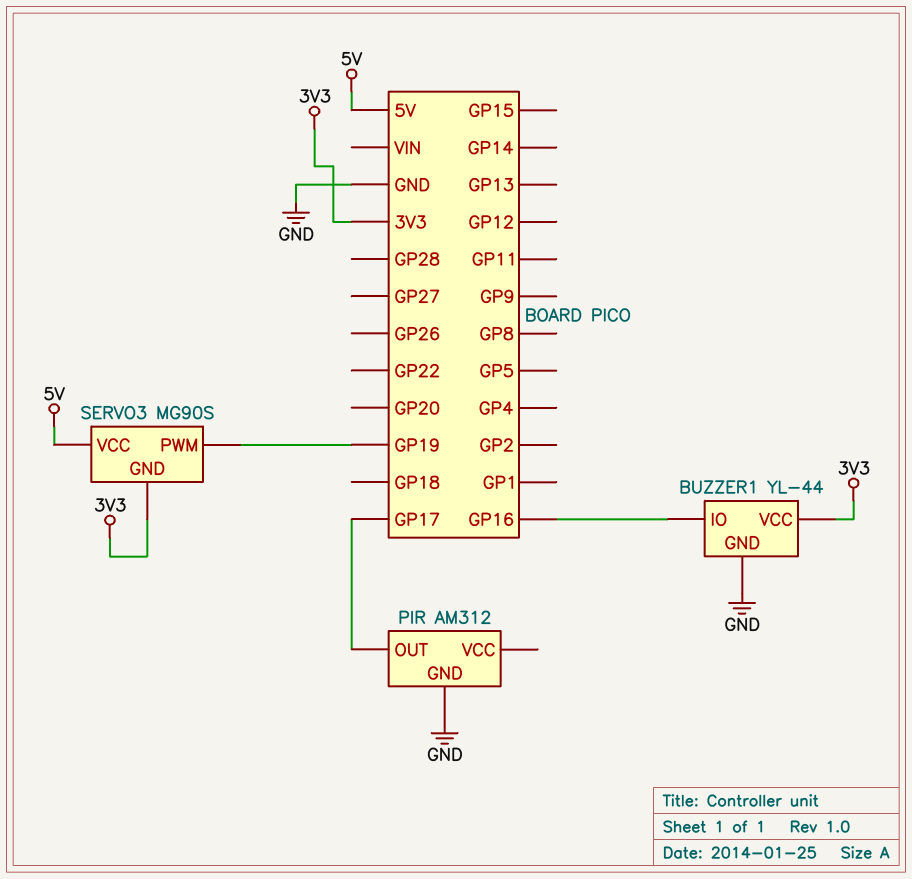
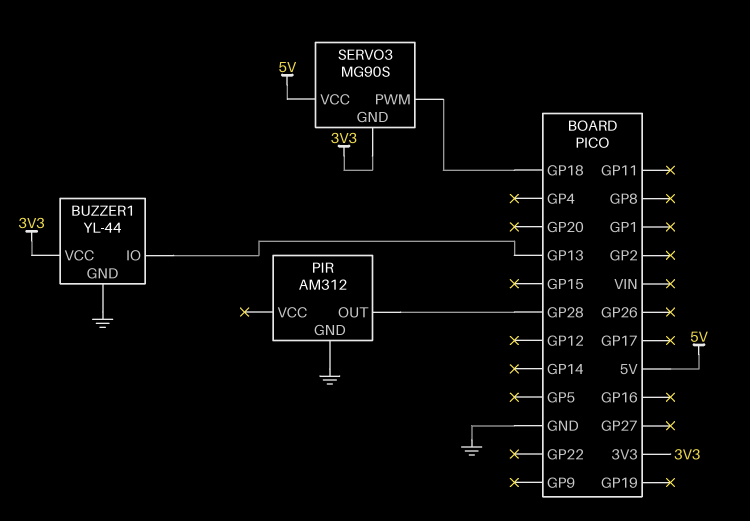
BUZZER1 pin IO: GP16 -> GP13
PIR pin OUT: GP17 -> GP28
SERVO3 pin PWM: GP19 -> GP18

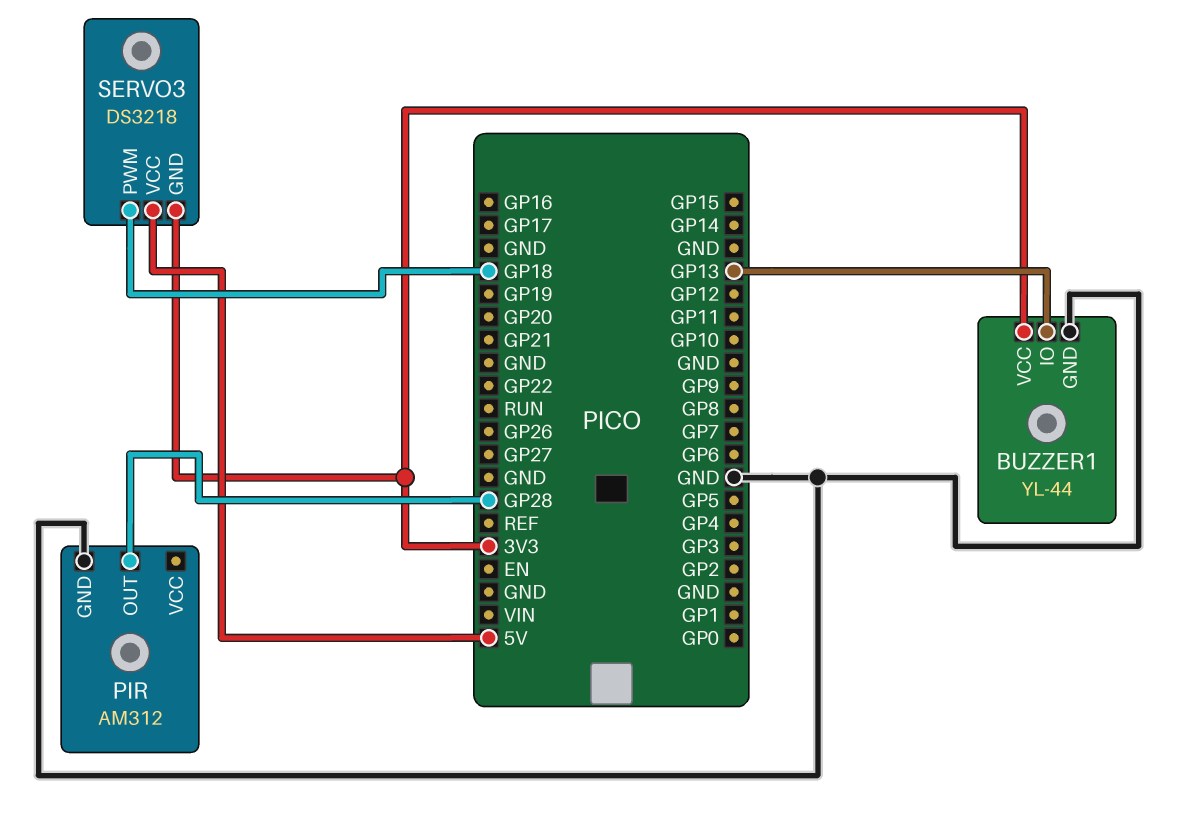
SERVO3: MG90S -> DS3218

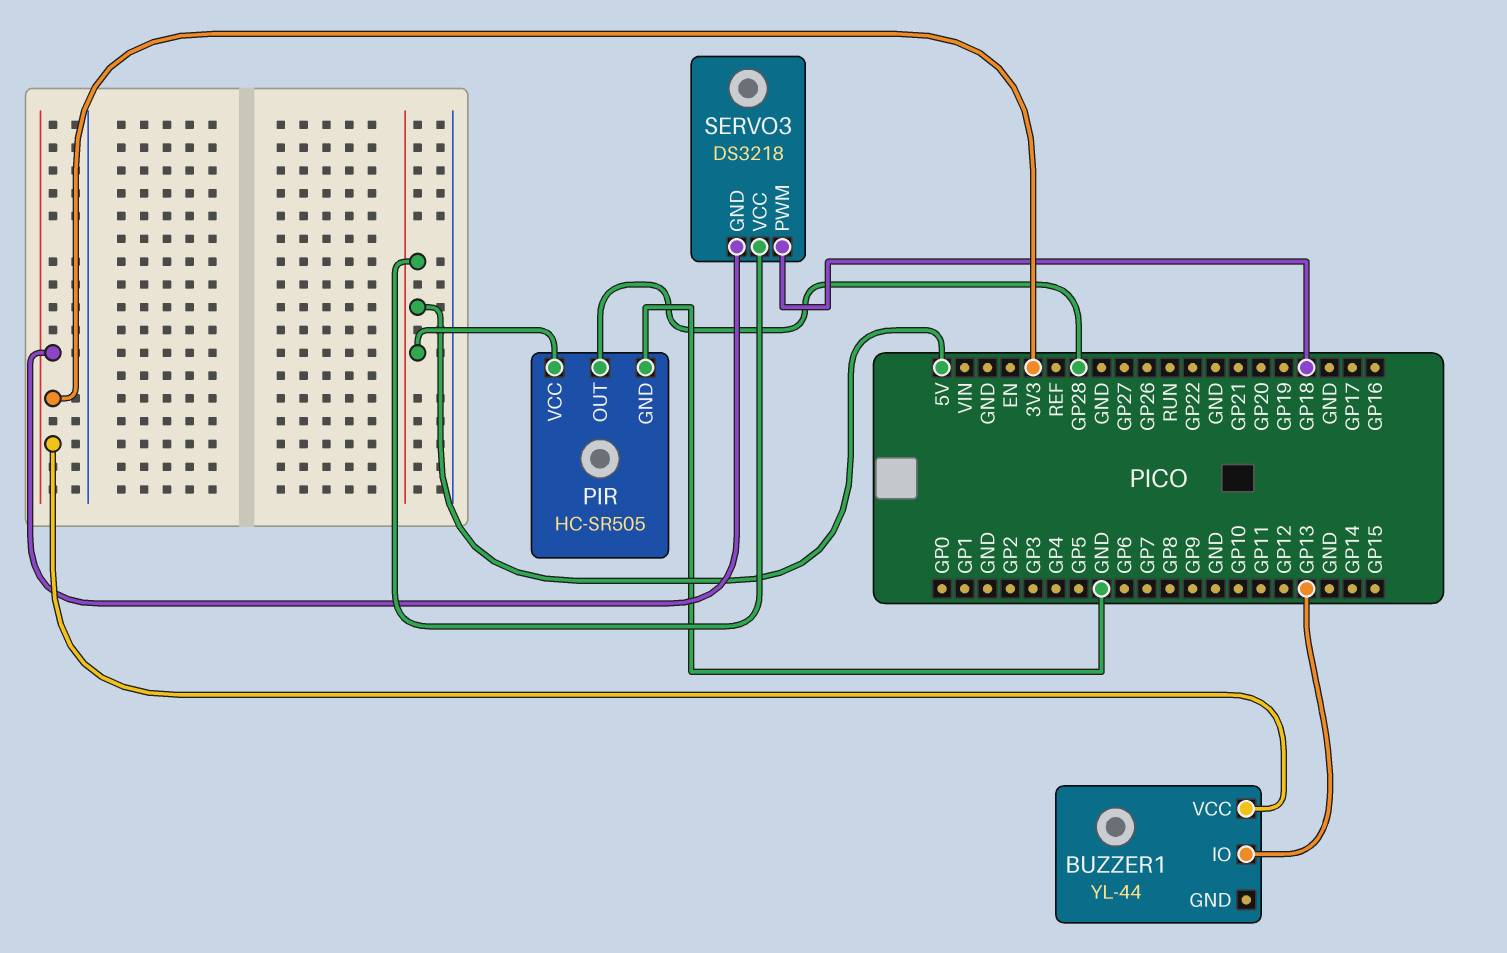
BUZZER1 pin GND: GND -> none
PIR: AM312 -> HC-SR505
PIR pin VCC: none -> 5V

